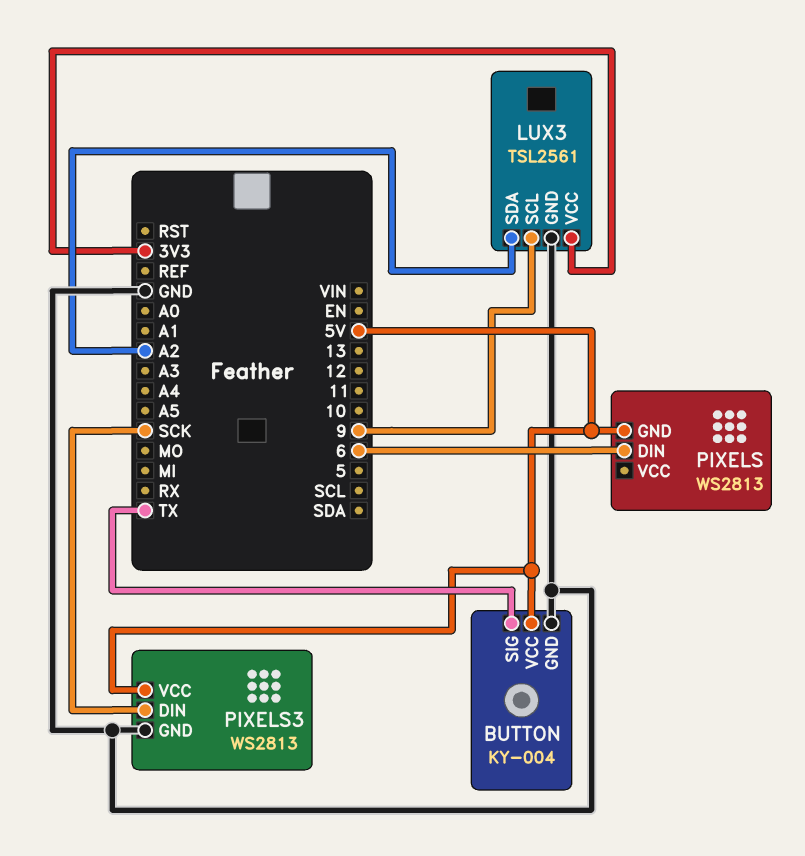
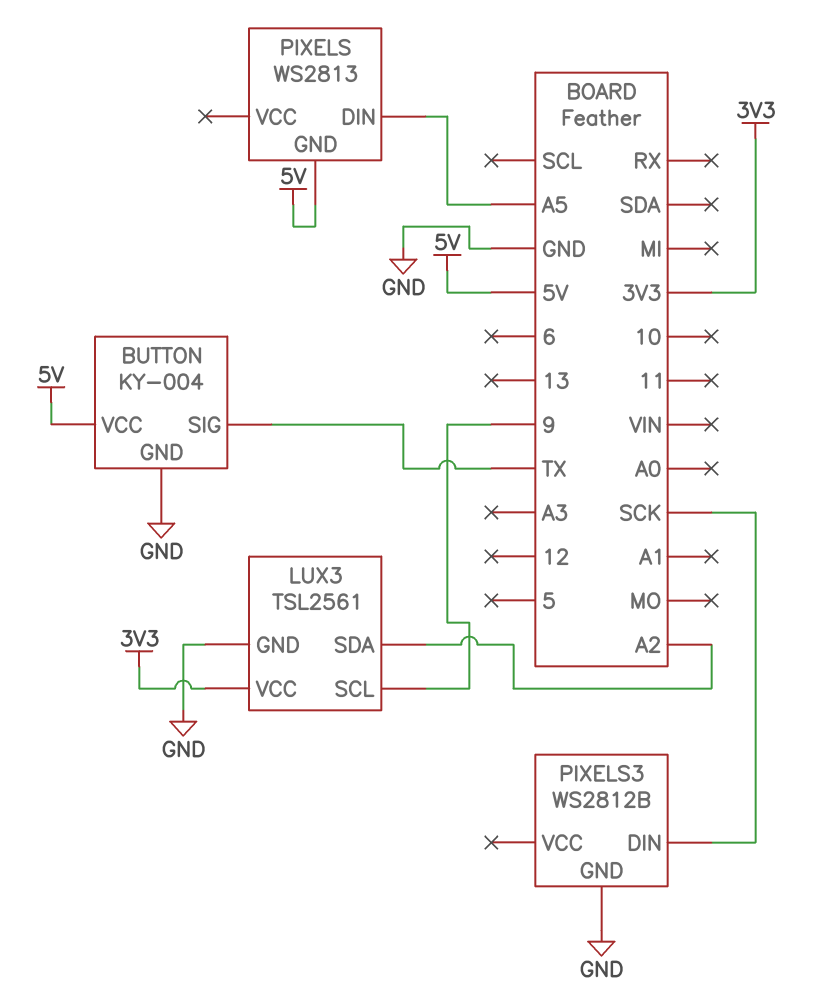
PIXELS pin DIN: 6 -> A5
PIXELS3: WS2813 -> WS2812B
PIXELS3 pin VCC: 5V -> none

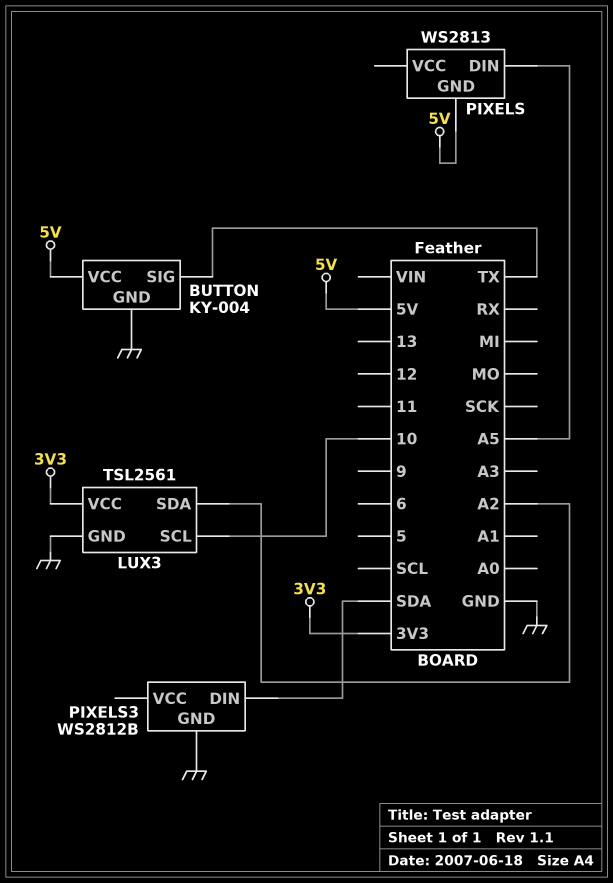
LUX3 pin SCL: 9 -> 10
PIXELS3 pin DIN: SCK -> SDA

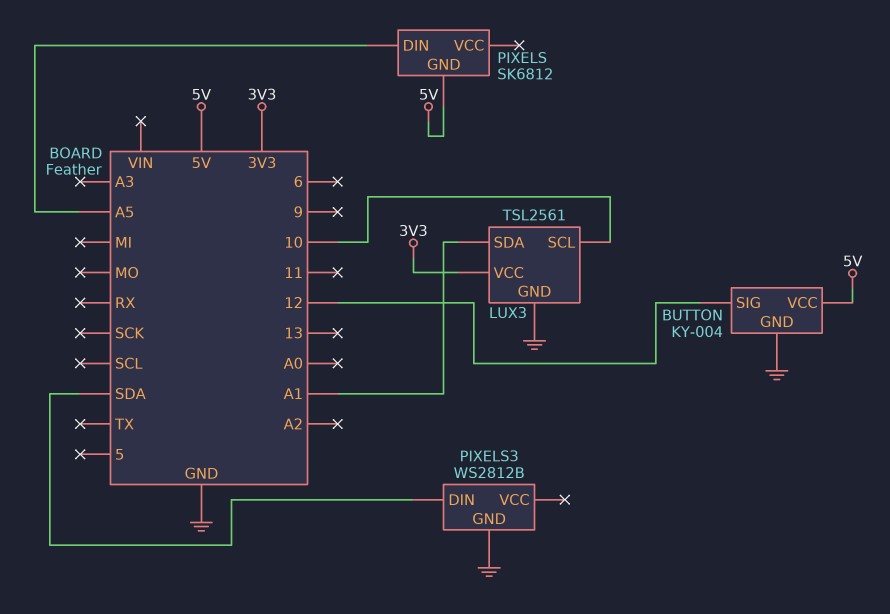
BUTTON pin SIG: TX -> 12
LUX3 pin SDA: A2 -> A1
PIXELS: WS2813 -> SK6812

